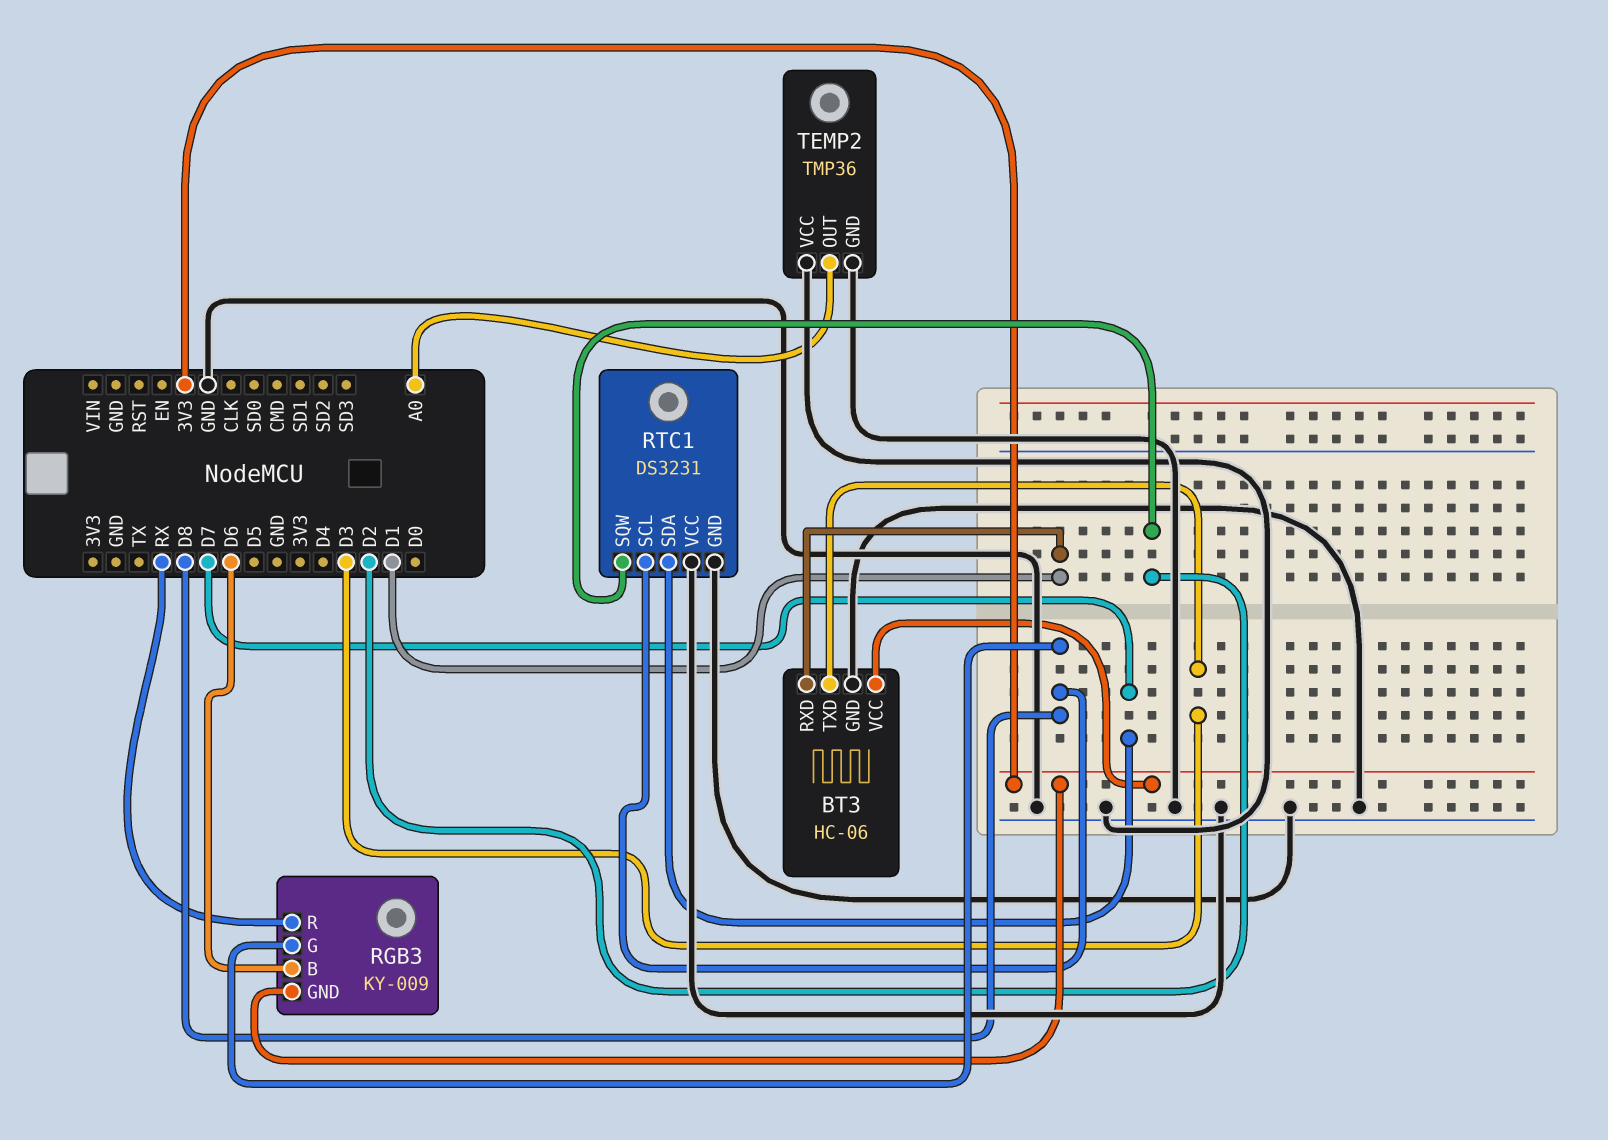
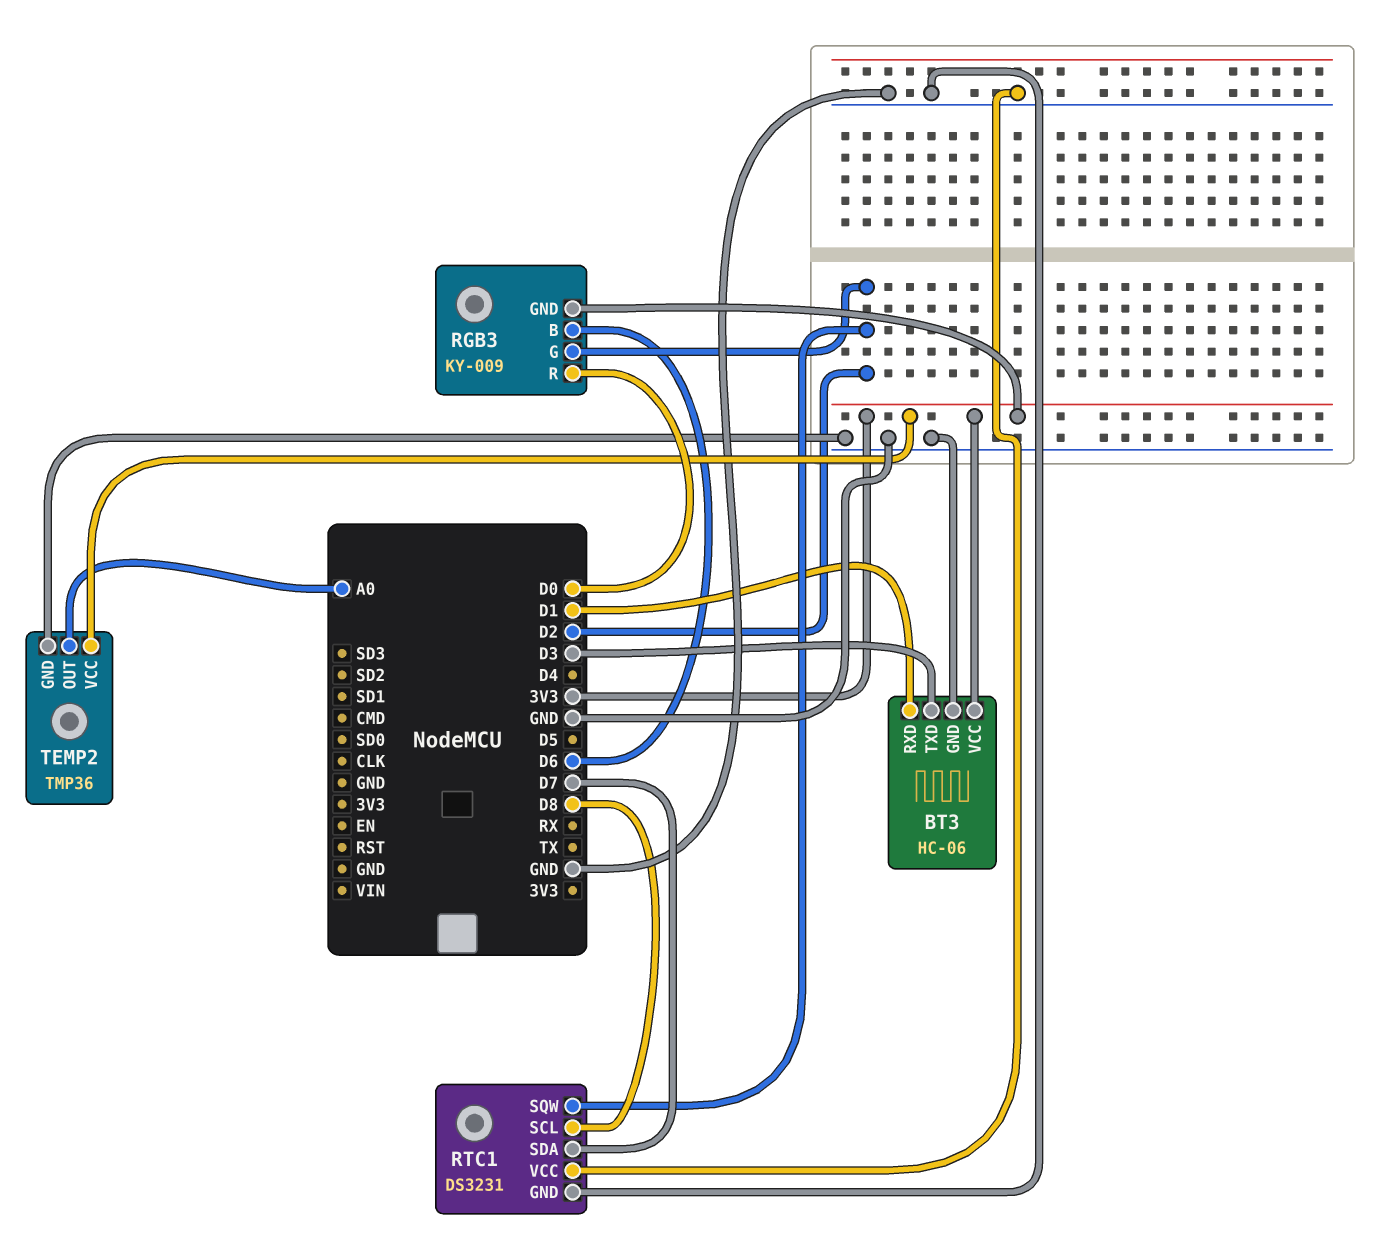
RGB3 pin G: D8 -> D2
RGB3 pin R: RX -> D0
TEMP2 pin VCC: GND -> 3V3

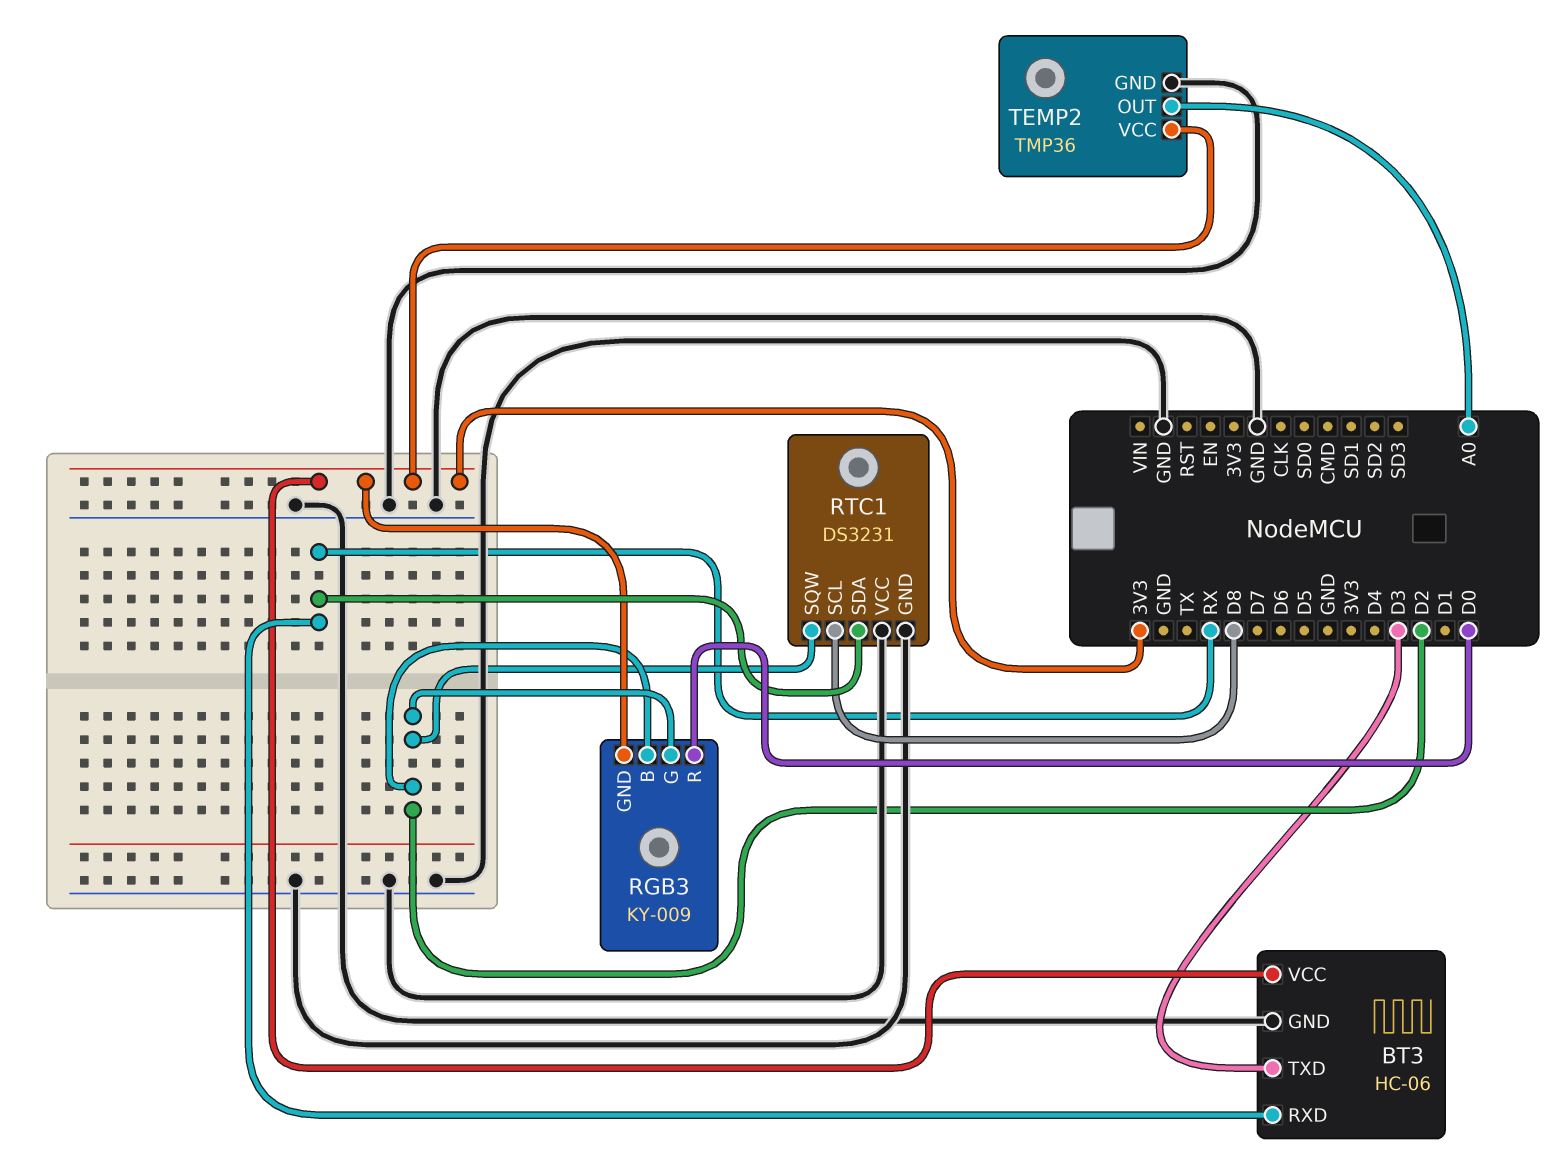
BT3 pin RXD: D1 -> RX
RGB3 pin B: D6 -> D2
RTC1 pin SDA: D7 -> RX

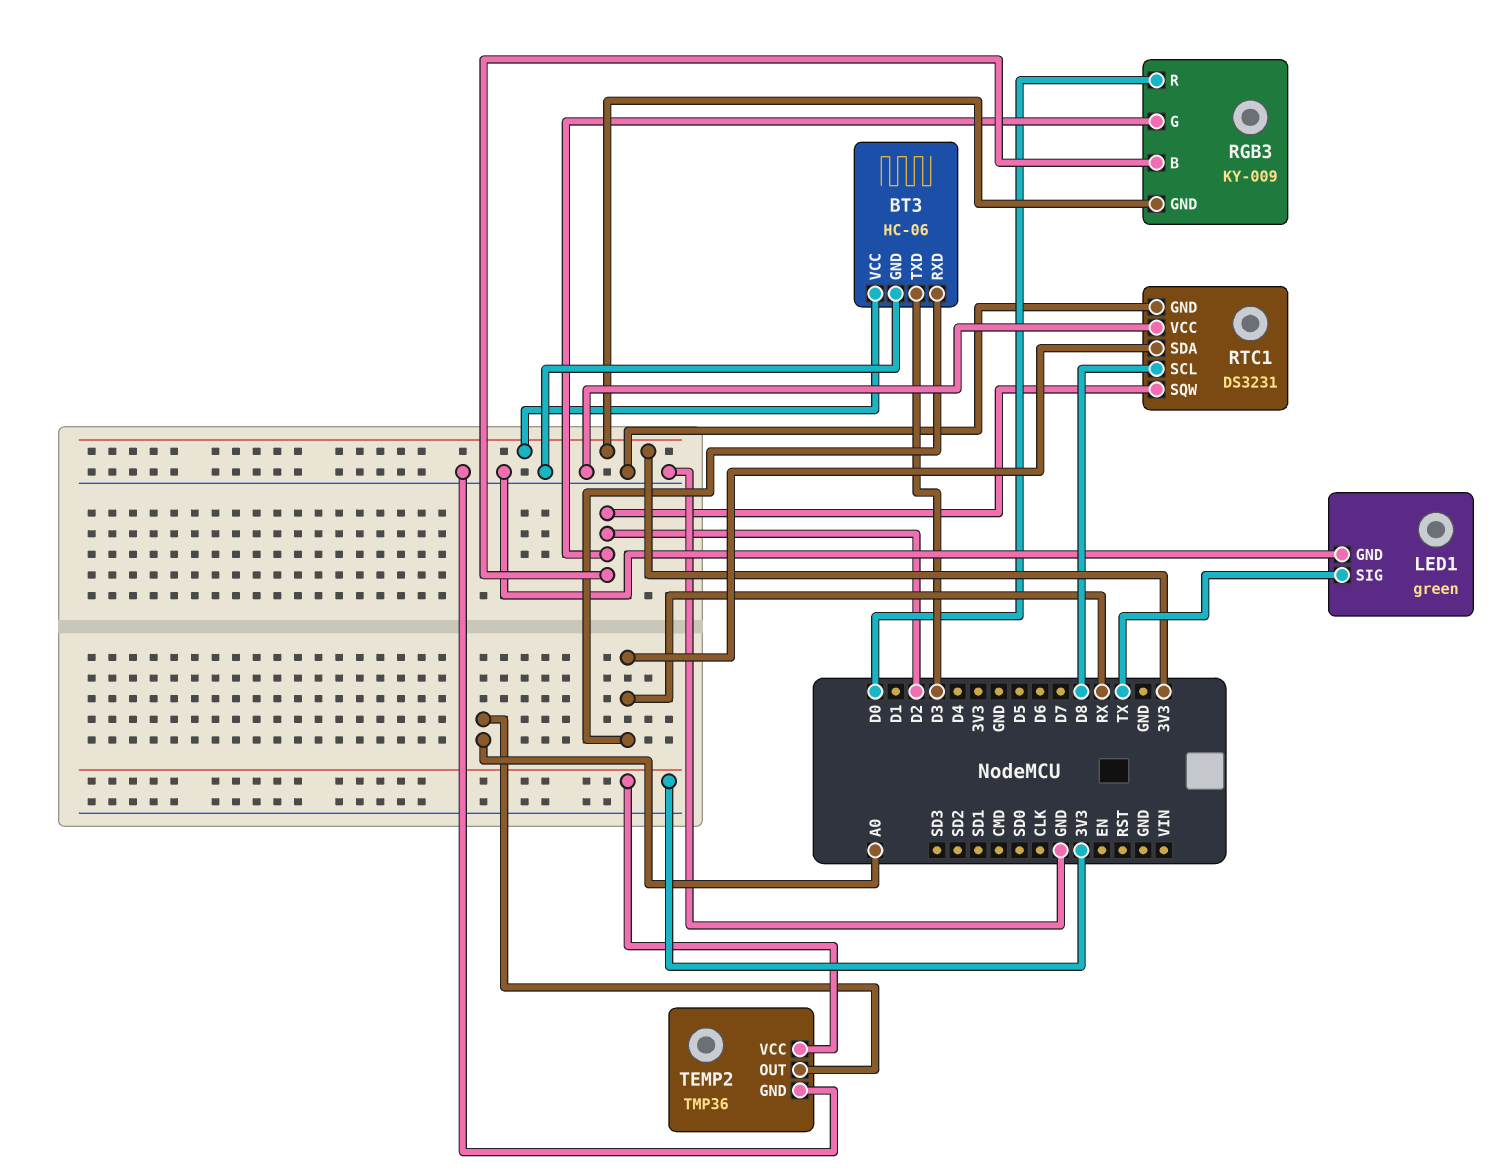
LED1: none -> green
LED1 pin GND: none -> GND
LED1 pin SIG: none -> TX

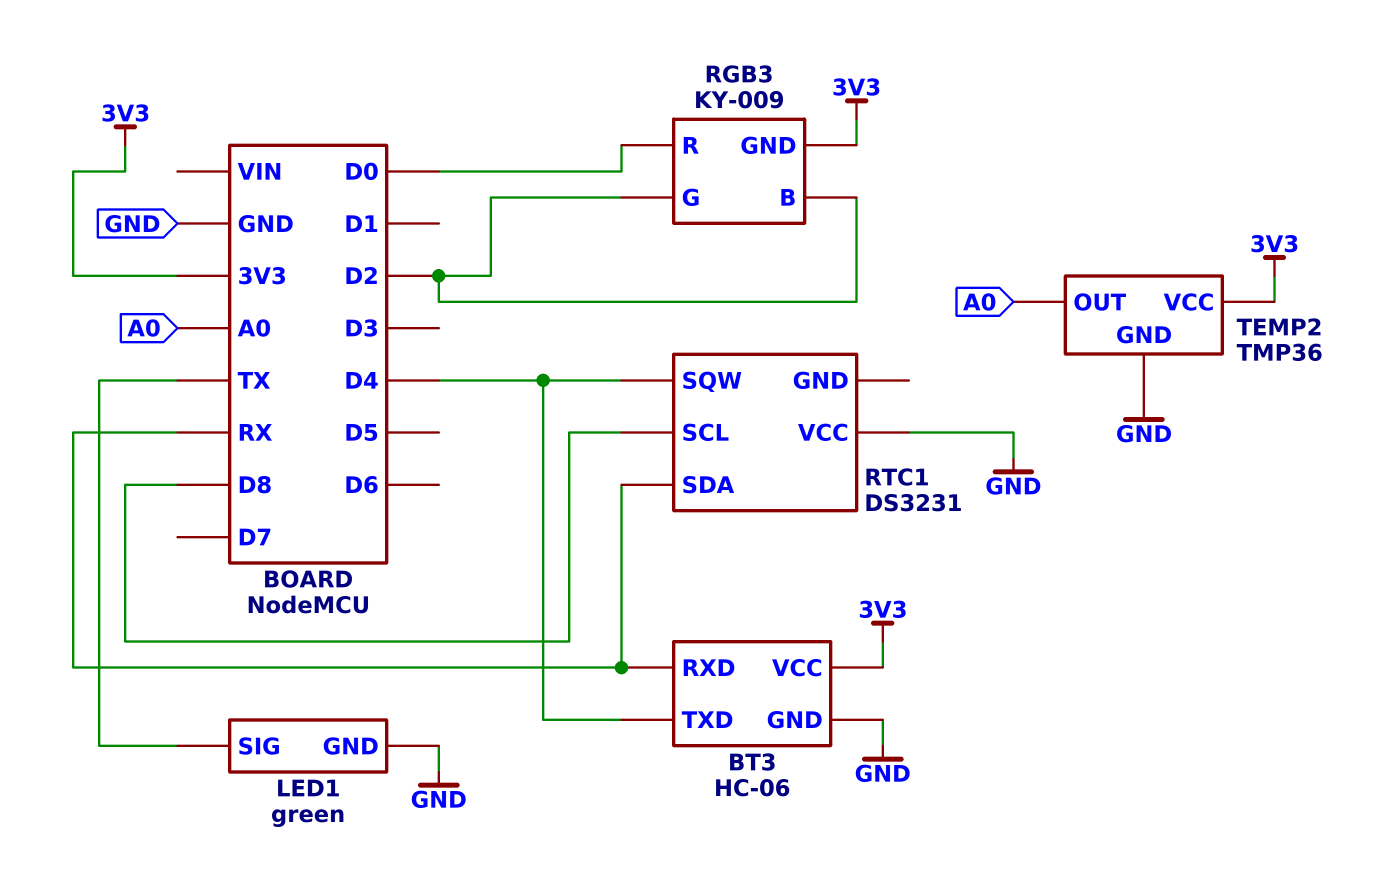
BT3 pin TXD: D3 -> D4
RTC1 pin GND: GND -> none
RTC1 pin SQW: D2 -> D4

